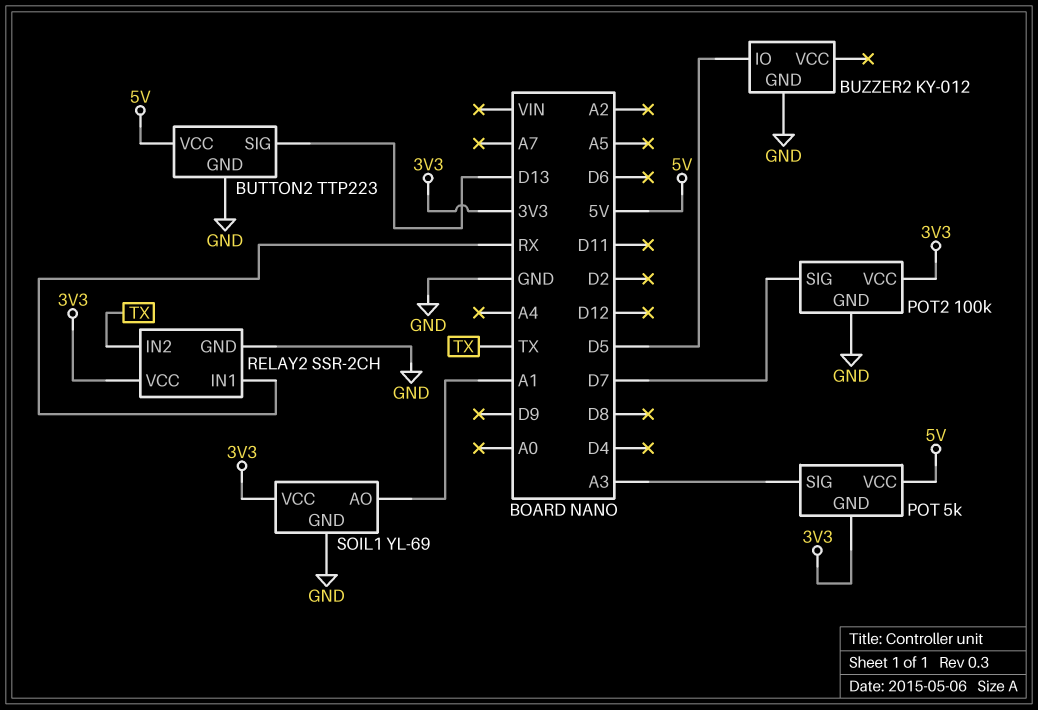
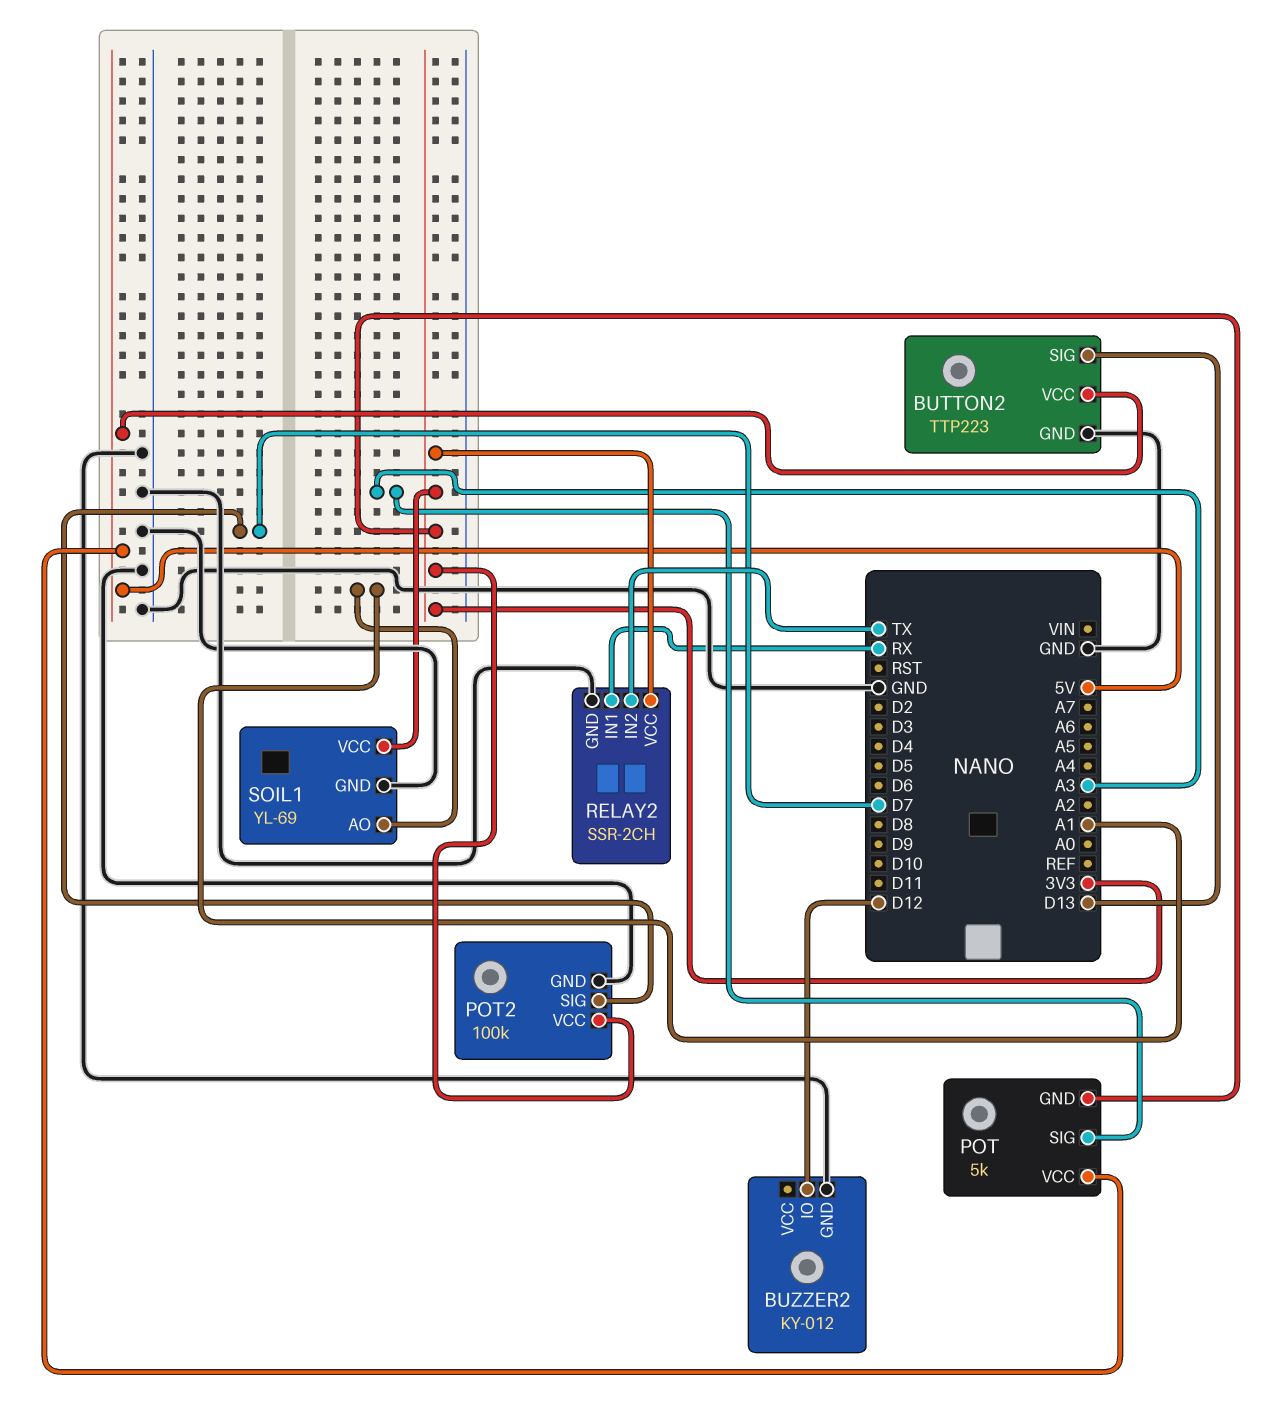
BUZZER2 pin IO: D5 -> D12

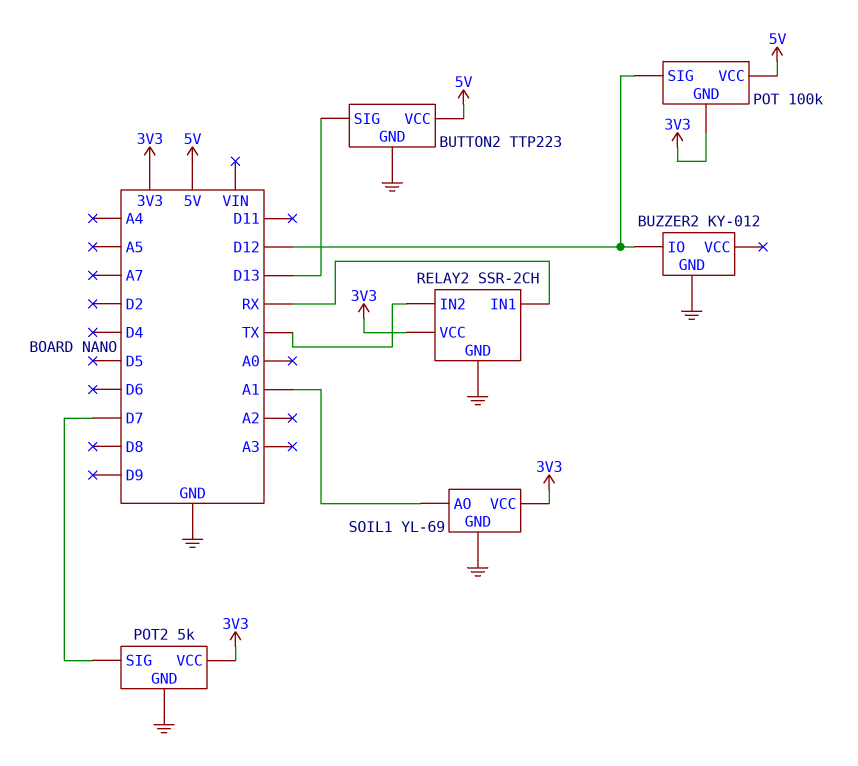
POT: 5k -> 100k
POT pin SIG: A3 -> D12
POT2: 100k -> 5k

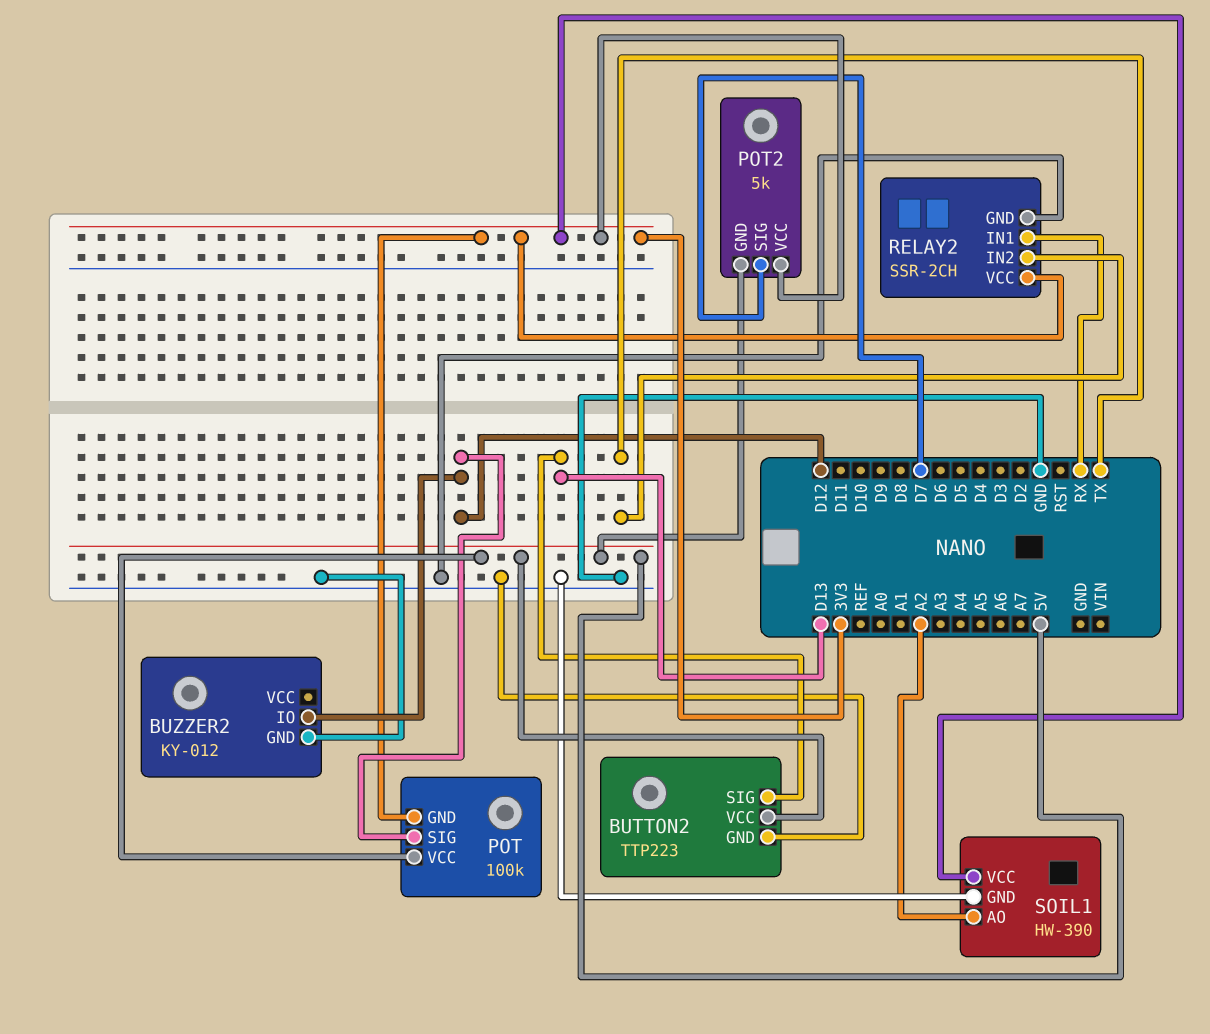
POT2 pin GND: GND -> 5V
SOIL1: YL-69 -> HW-390
SOIL1 pin AO: A1 -> A2

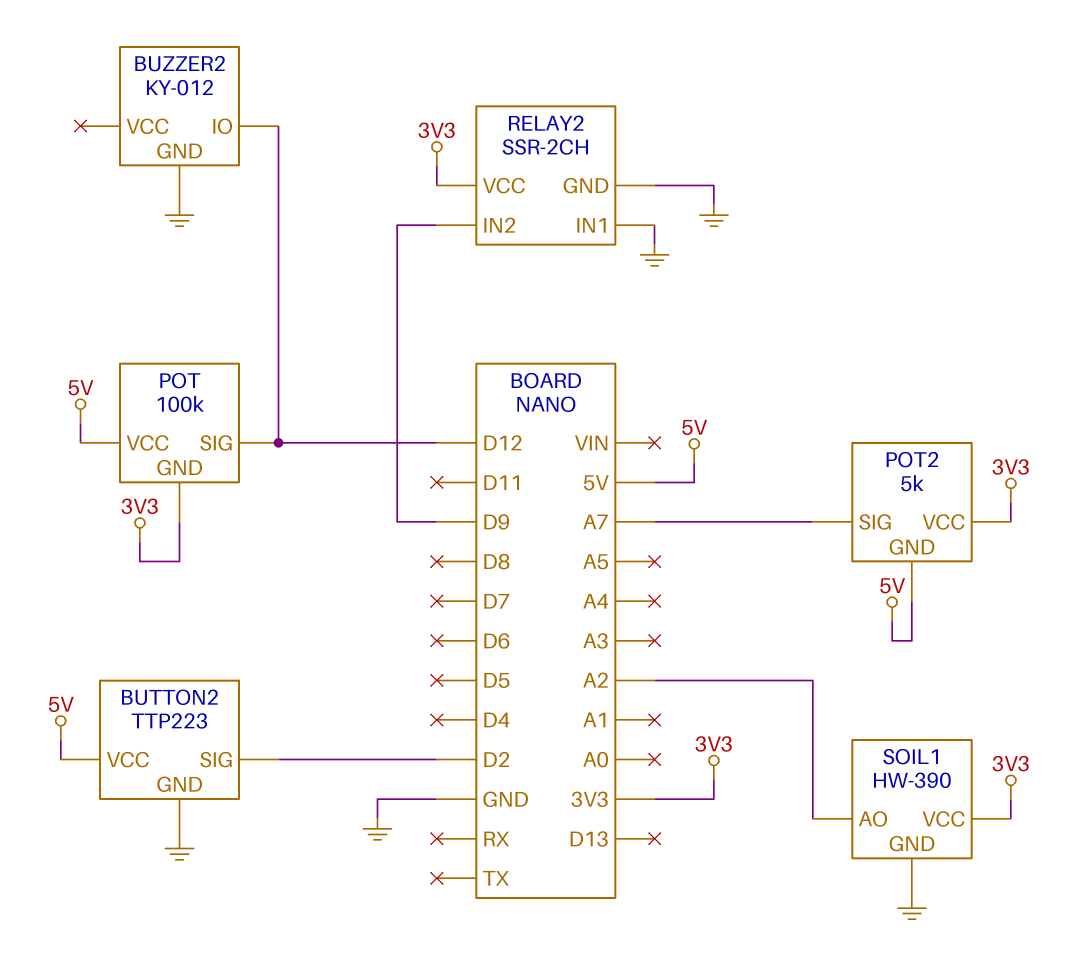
BUTTON2 pin SIG: D13 -> D2
POT2 pin SIG: D7 -> A7
RELAY2 pin IN1: RX -> GND
RELAY2 pin IN2: TX -> D9

